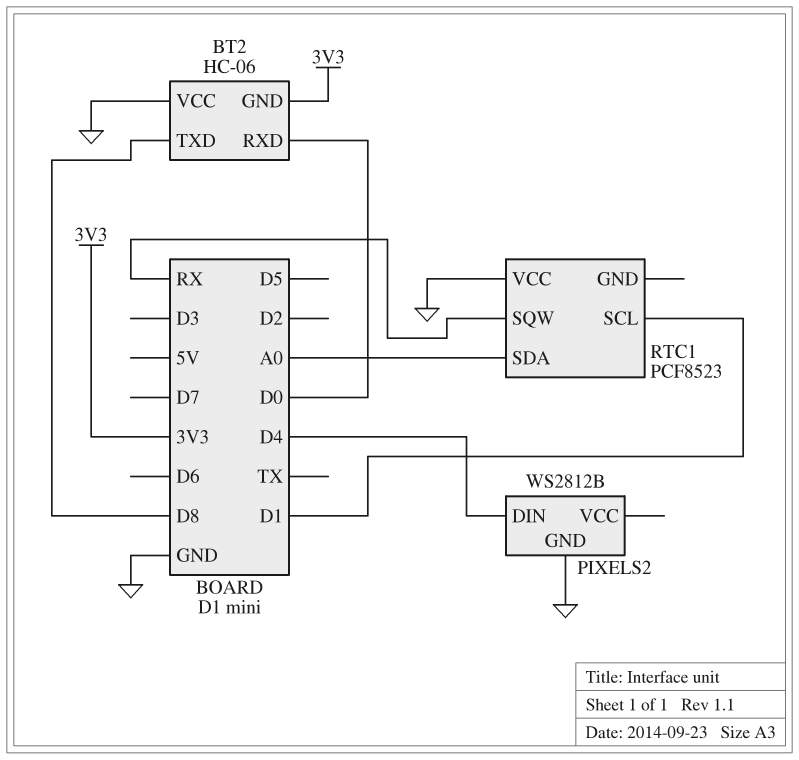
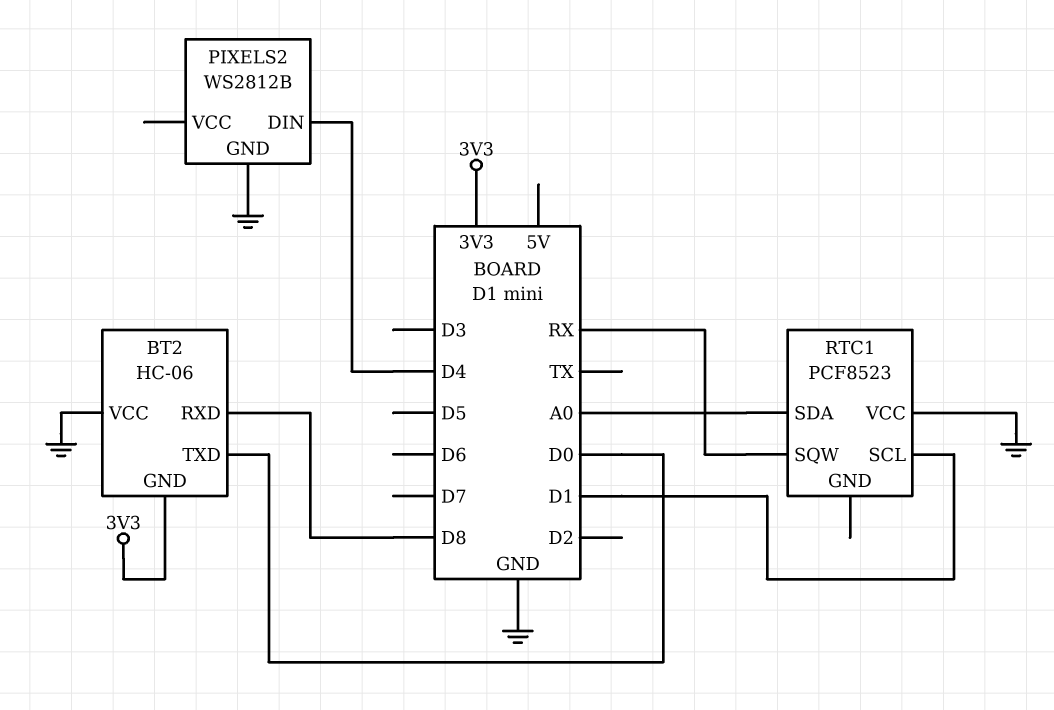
BT2 pin RXD: D0 -> D8
BT2 pin TXD: D8 -> D0

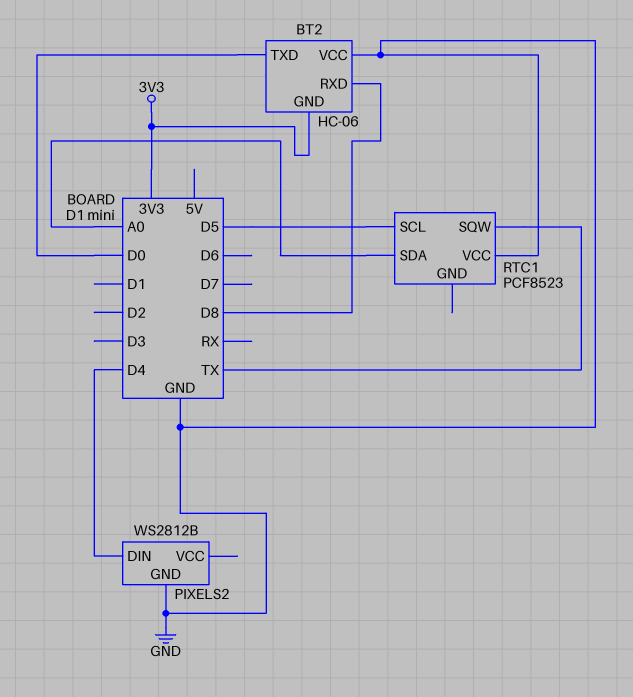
RTC1 pin SCL: D1 -> D5
RTC1 pin SQW: RX -> TX

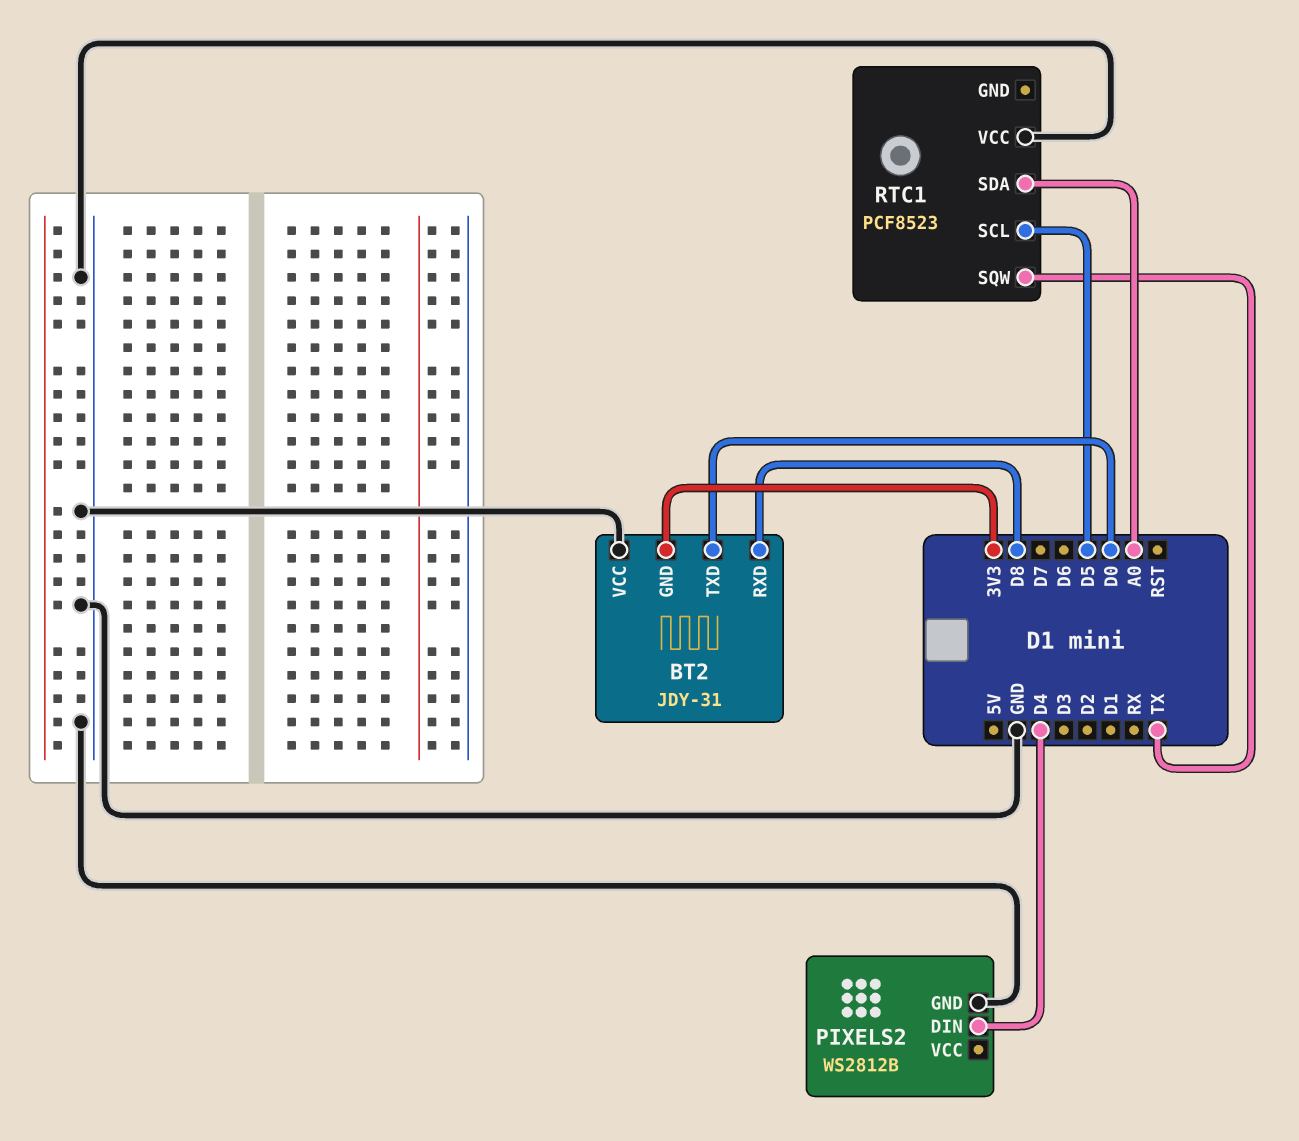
BT2: HC-06 -> JDY-31

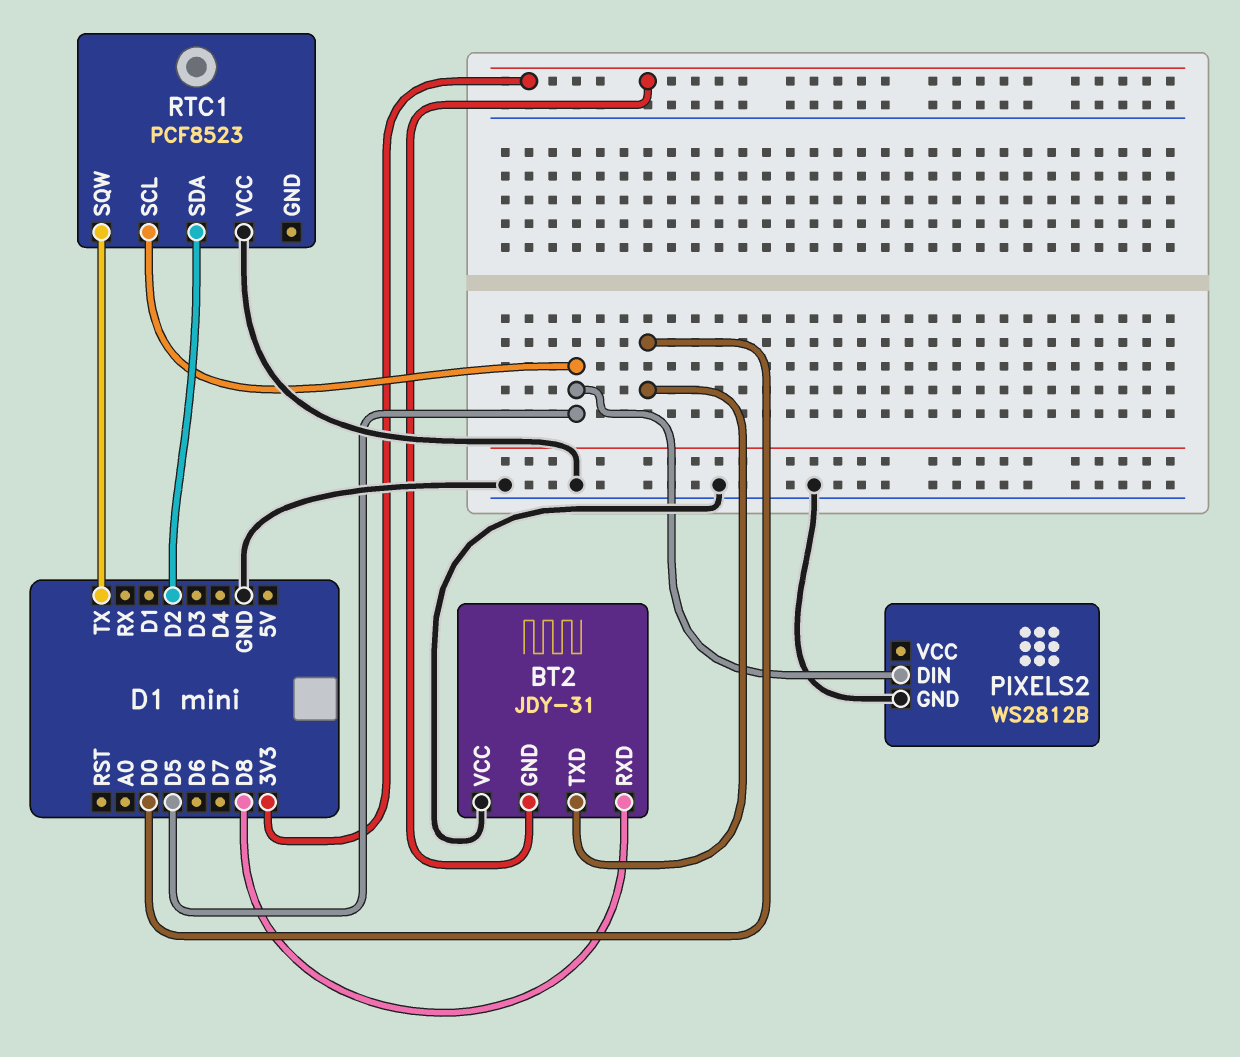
PIXELS2 pin DIN: D4 -> D5
RTC1 pin SDA: A0 -> D2

